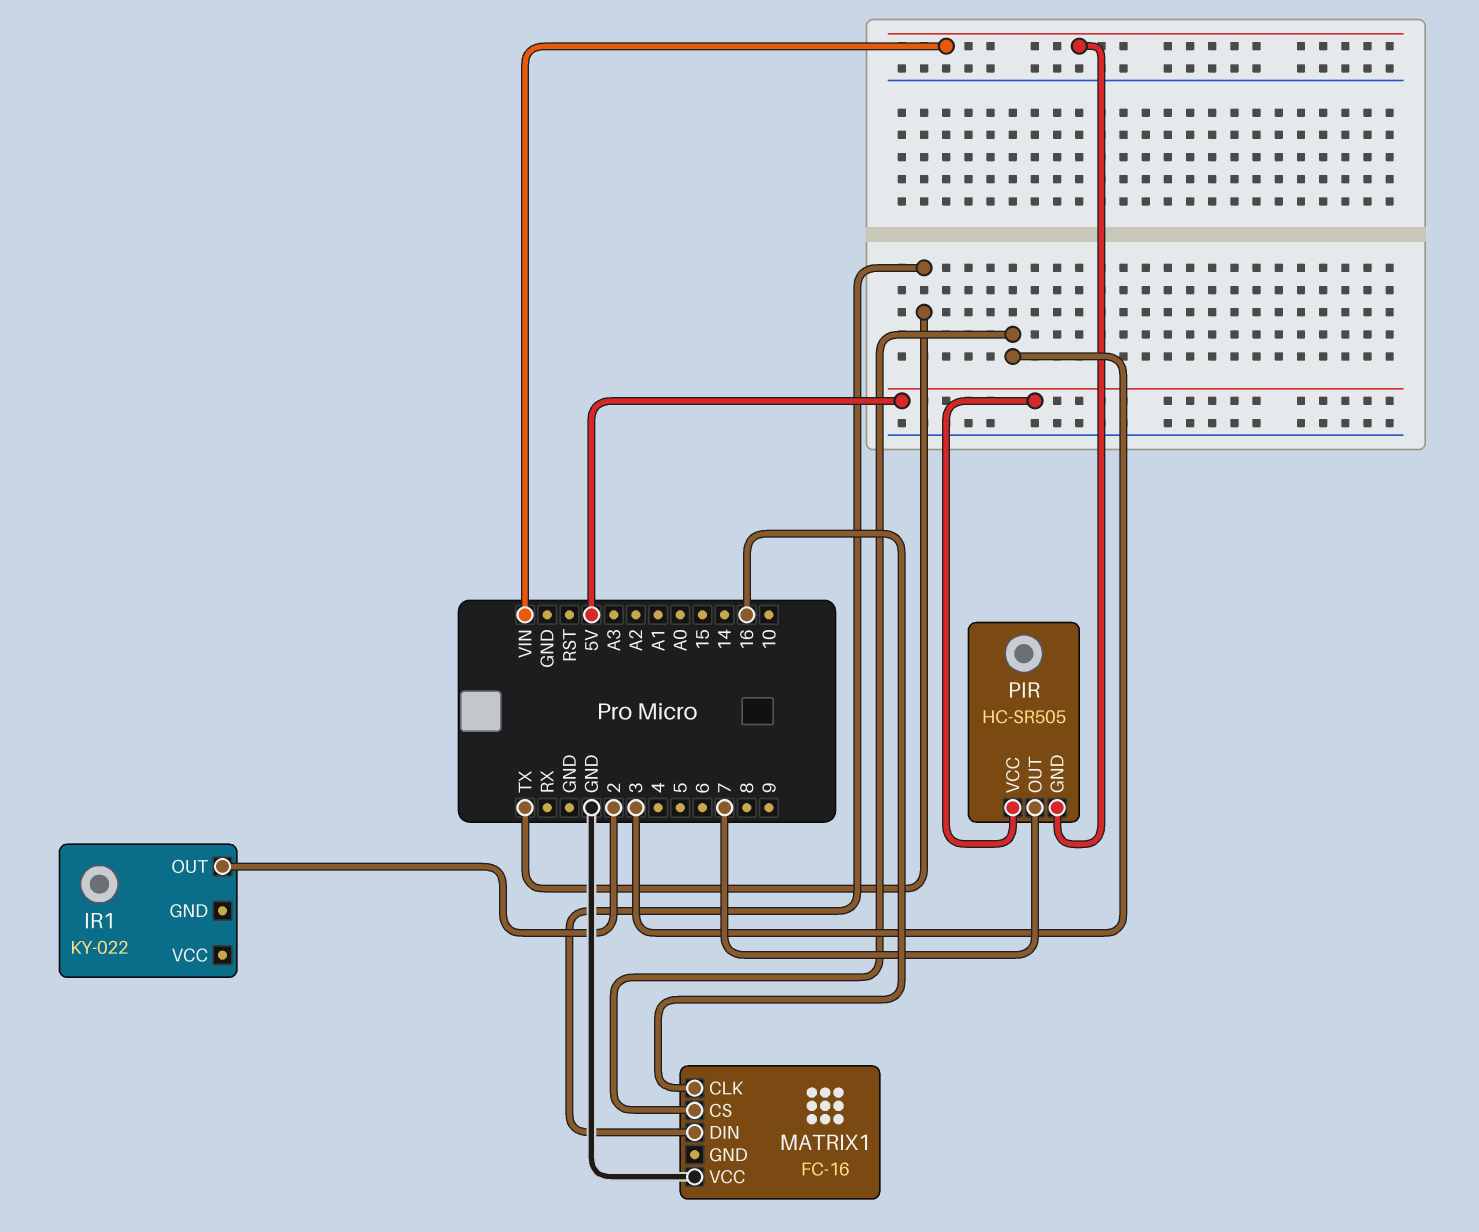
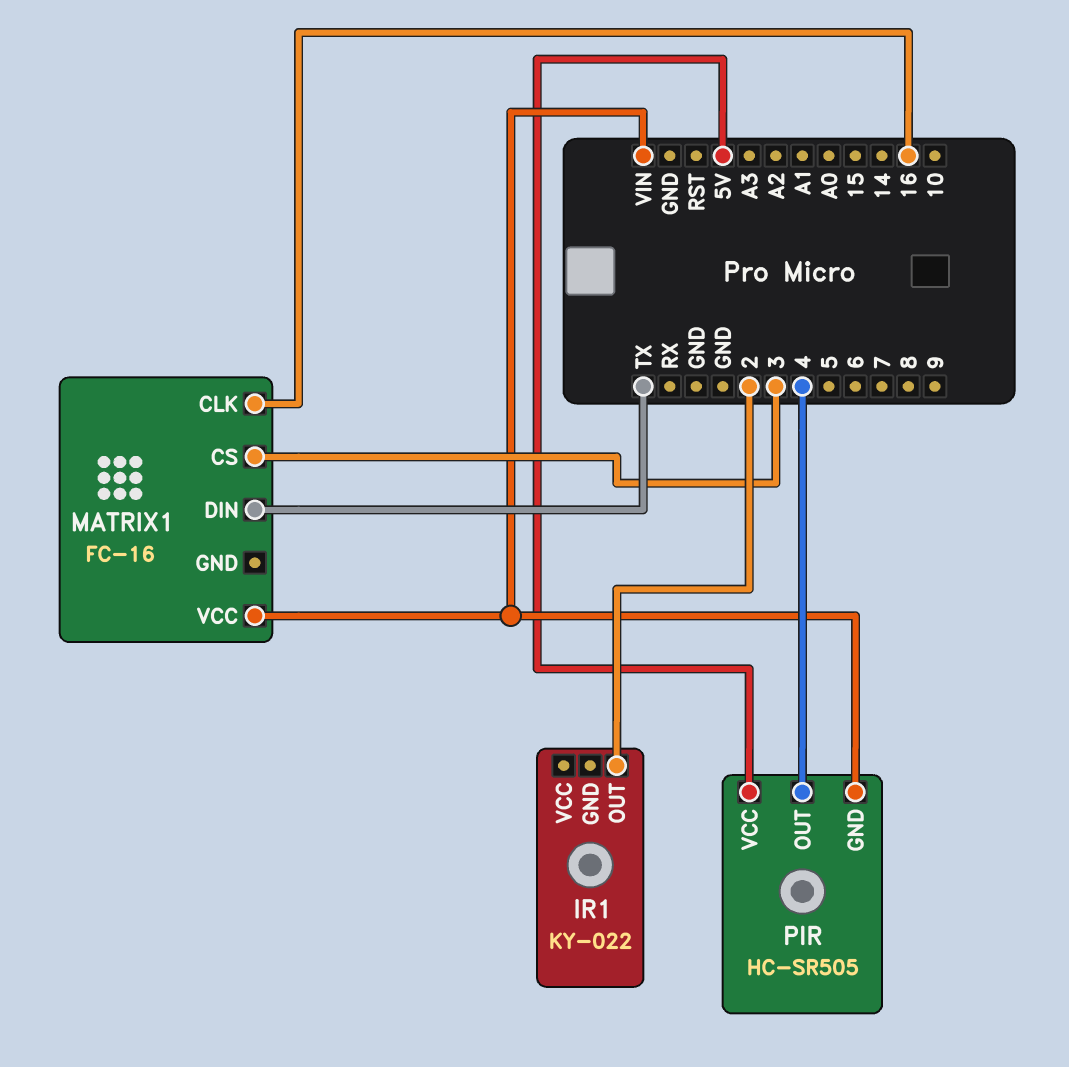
MATRIX1 pin VCC: GND -> VIN
PIR pin OUT: 7 -> 4

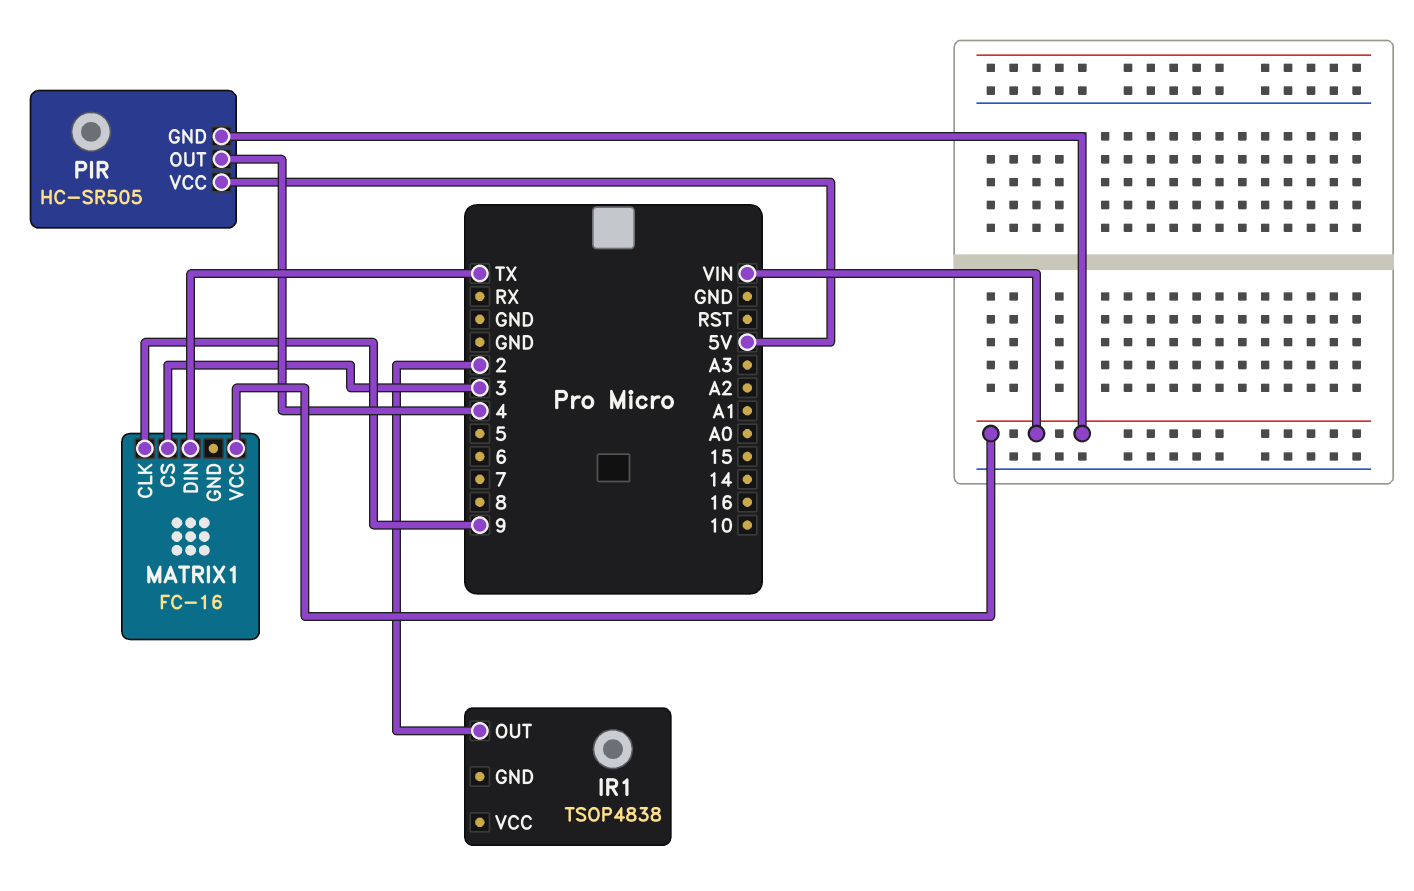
IR1: KY-022 -> TSOP4838
MATRIX1 pin CLK: 16 -> 9

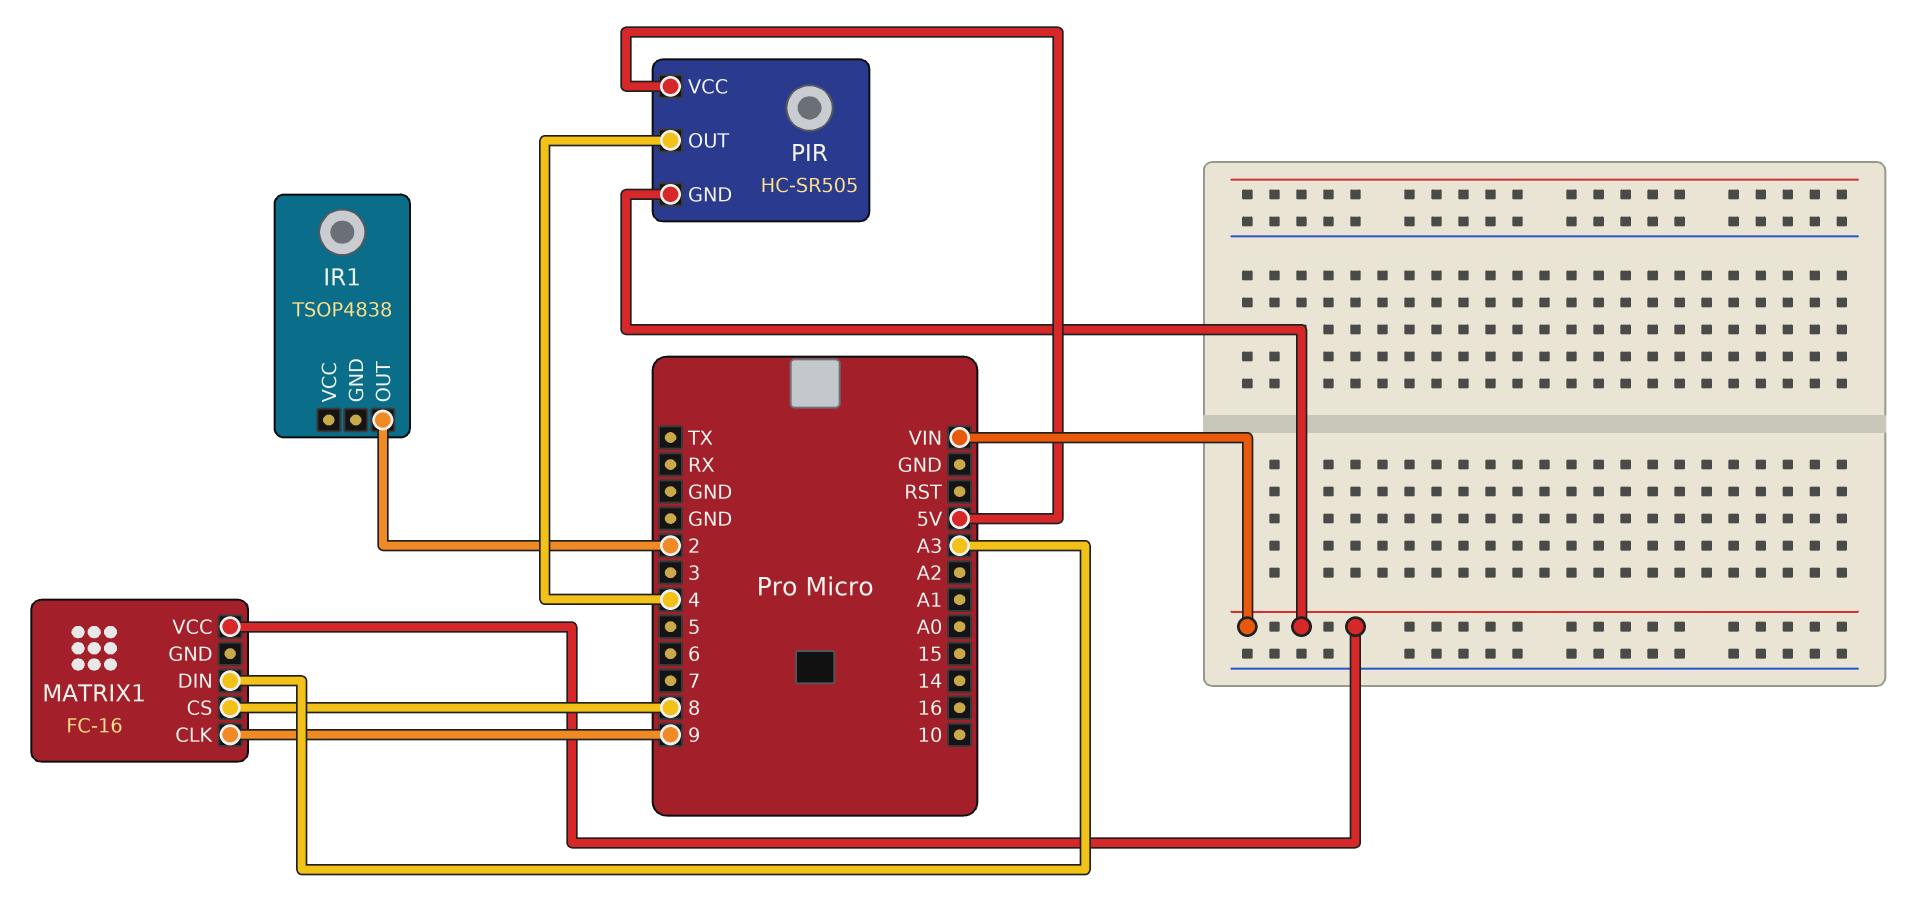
MATRIX1 pin CS: 3 -> 8
MATRIX1 pin DIN: TX -> A3

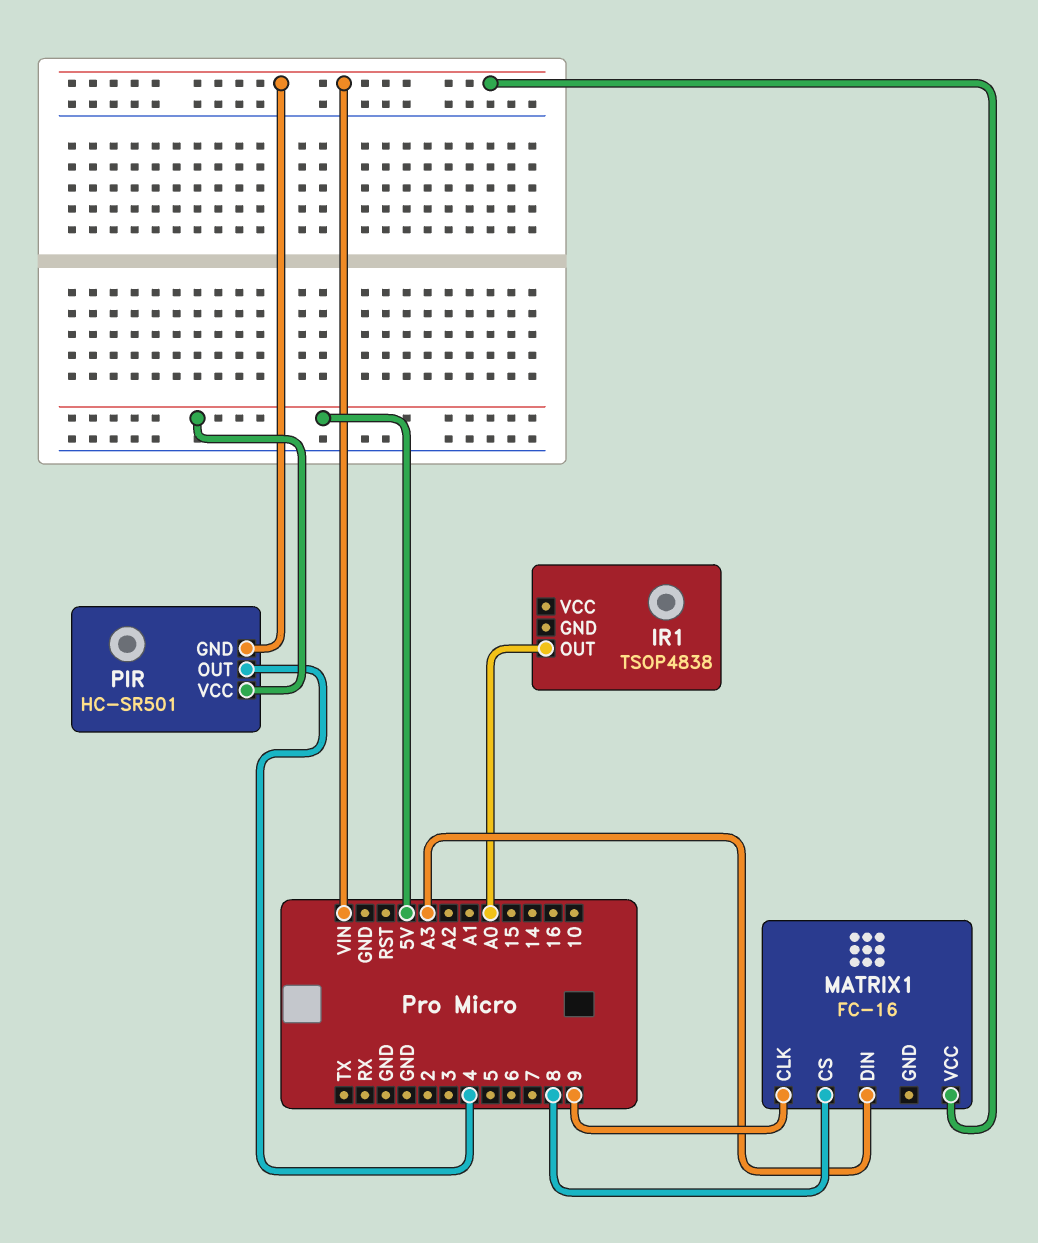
IR1 pin OUT: 2 -> A0
PIR: HC-SR505 -> HC-SR501

